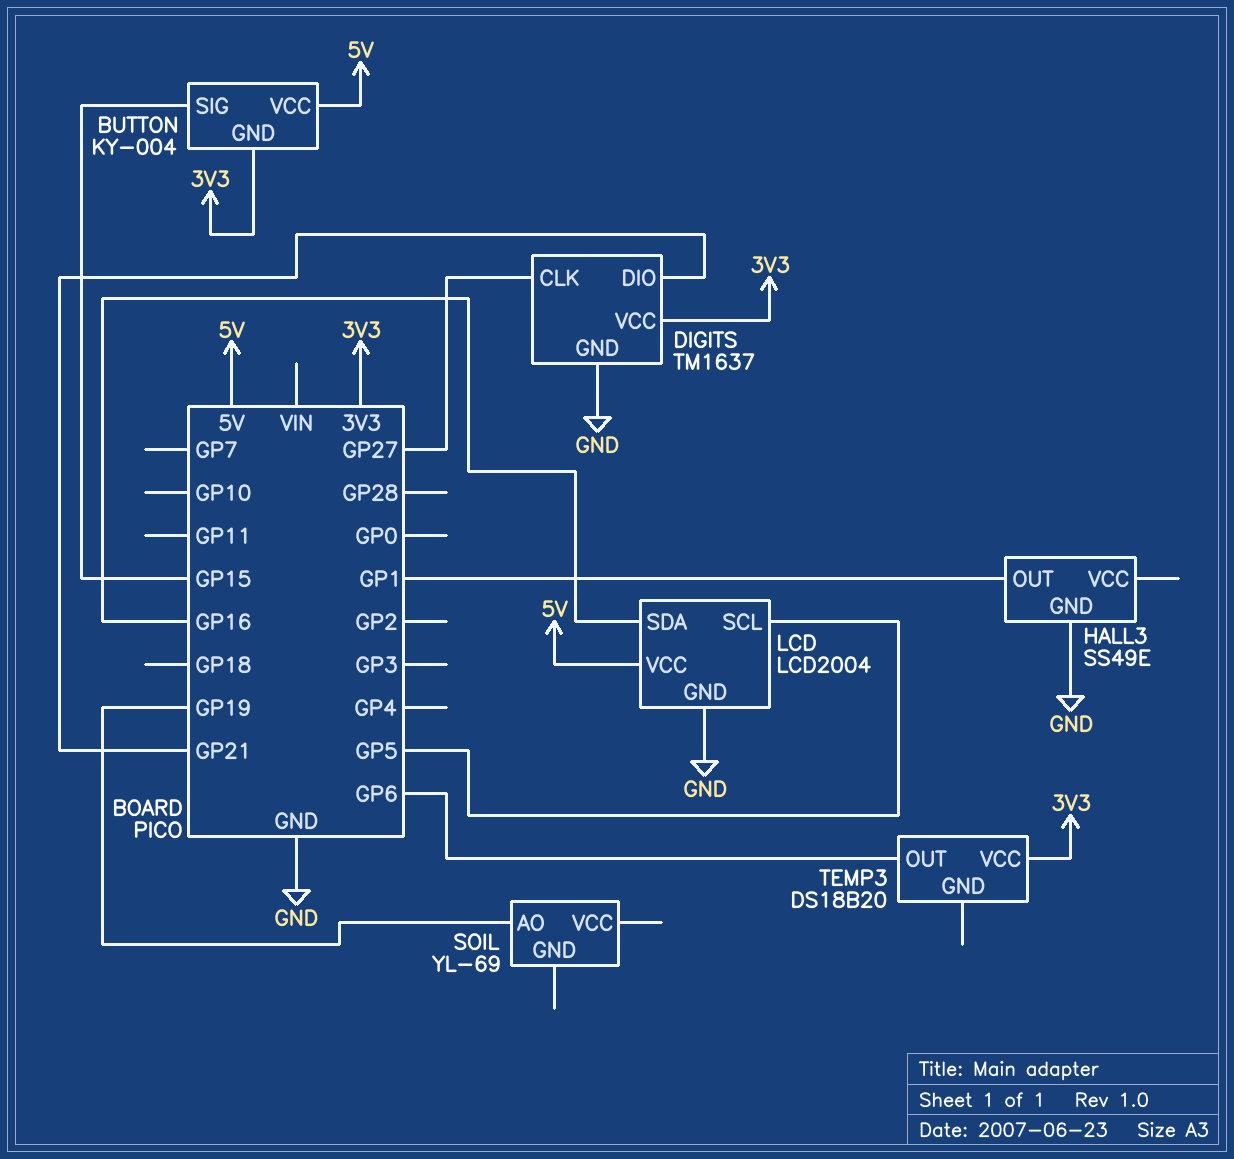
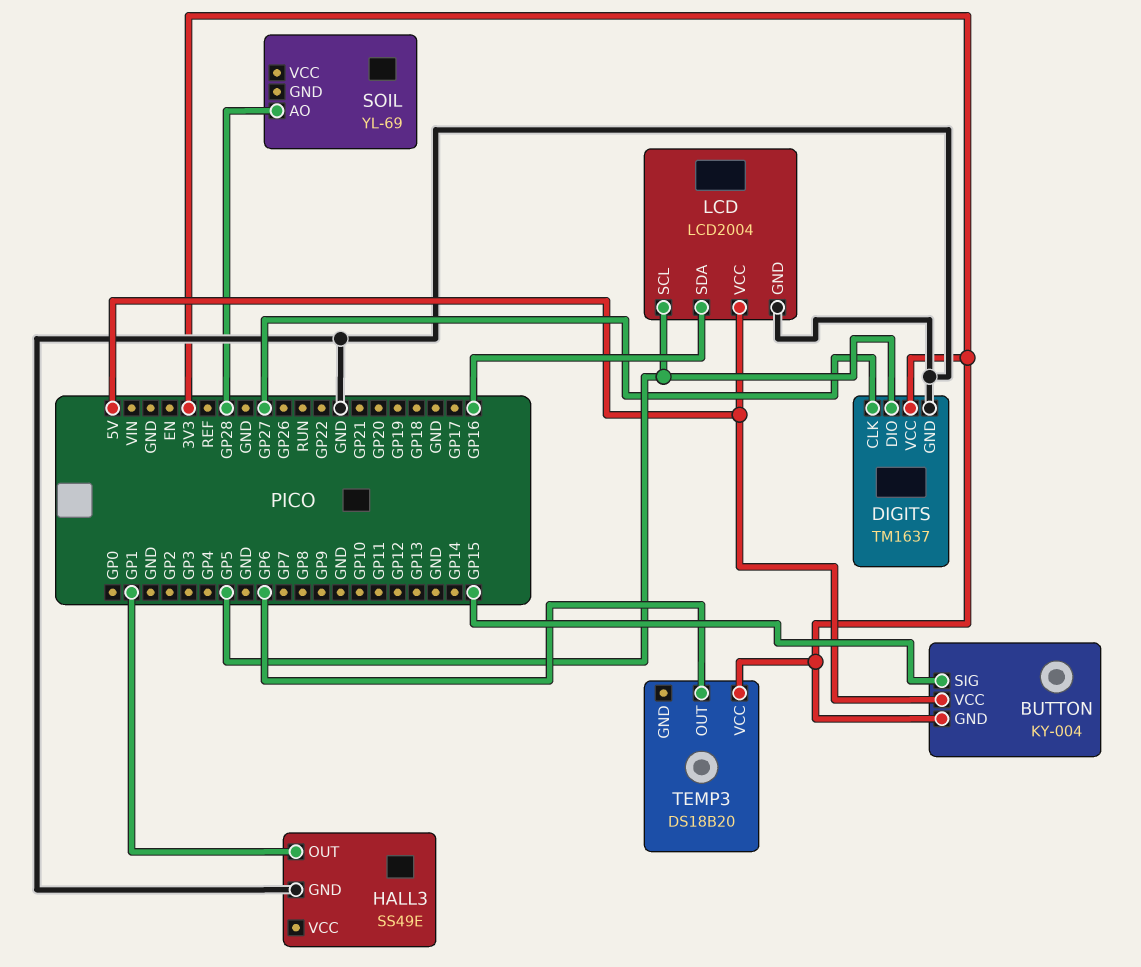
DIGITS pin DIO: GP21 -> GP5
SOIL pin AO: GP19 -> GP28

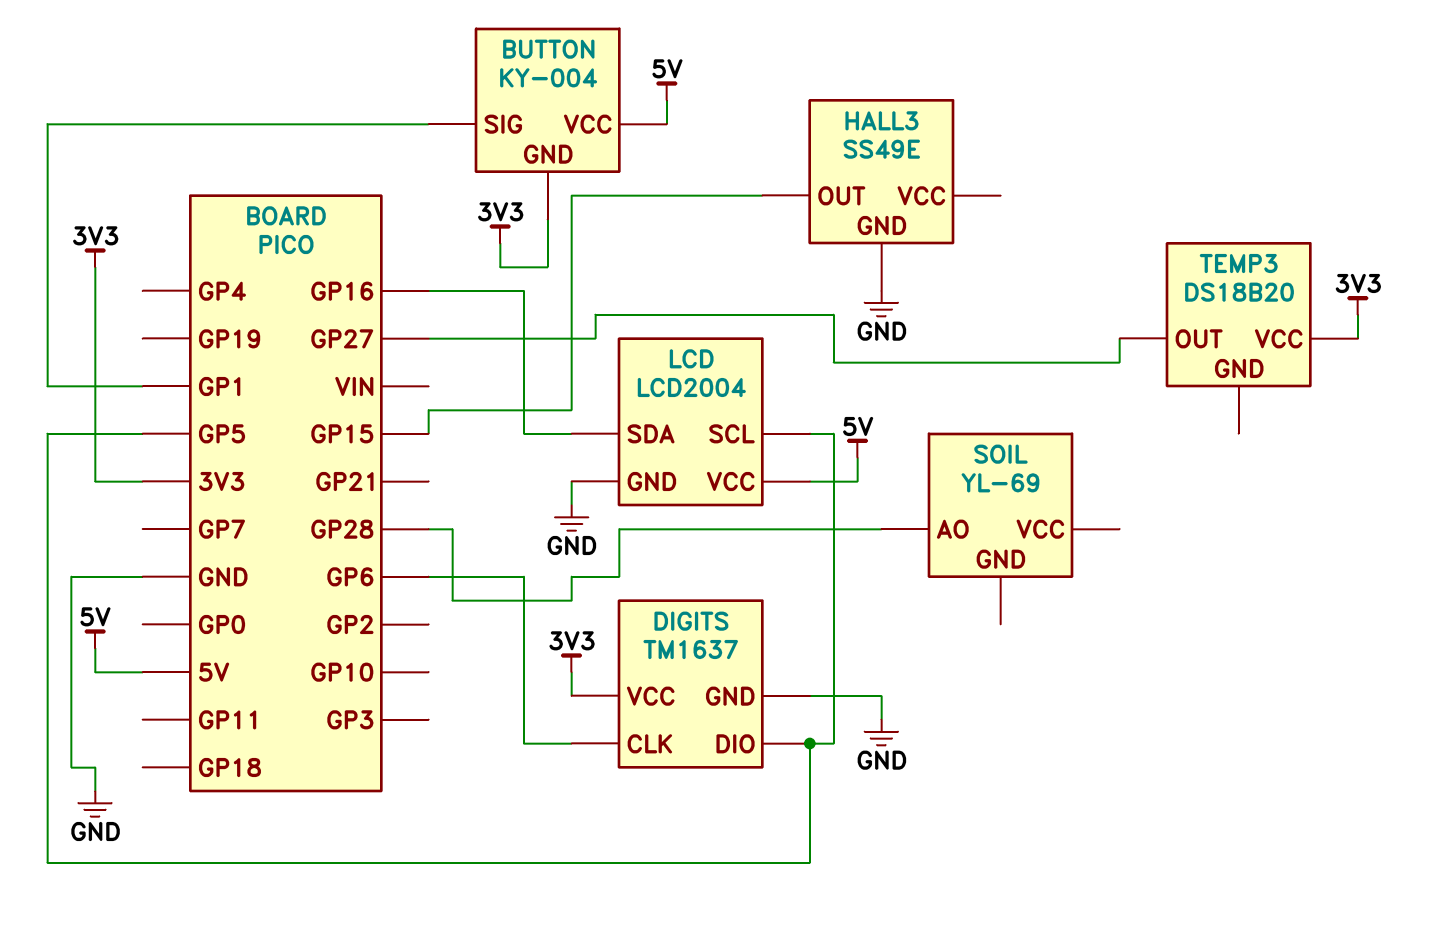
BUTTON pin SIG: GP15 -> GP1
DIGITS pin CLK: GP27 -> GP6
HALL3 pin OUT: GP1 -> GP15
TEMP3 pin OUT: GP6 -> GP27

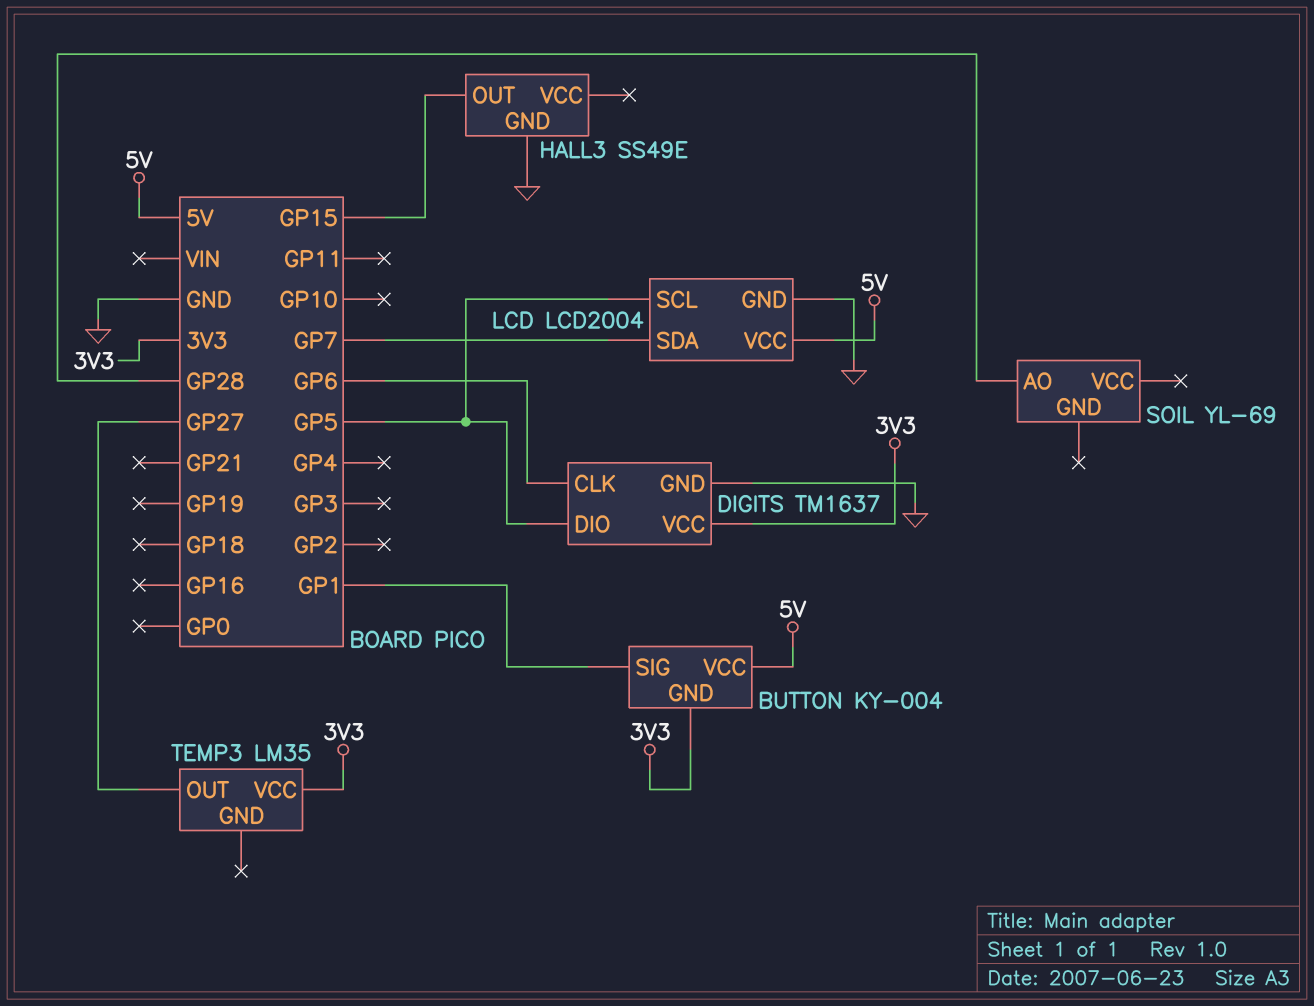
LCD pin SDA: GP16 -> GP7
TEMP3: DS18B20 -> LM35

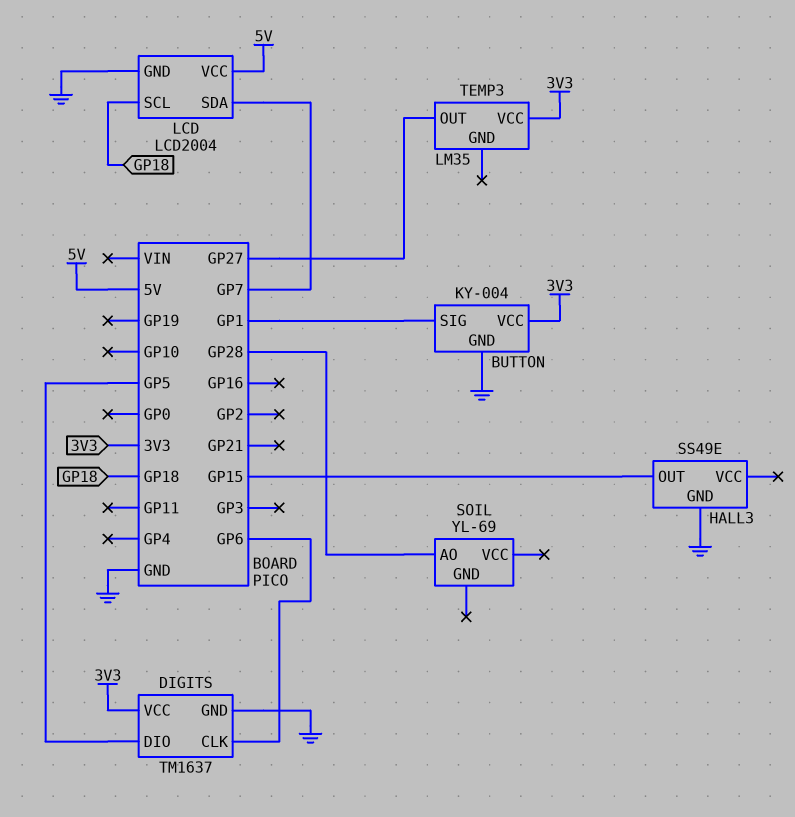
BUTTON pin GND: 3V3 -> GND
BUTTON pin VCC: 5V -> 3V3
LCD pin SCL: GP5 -> GP18

